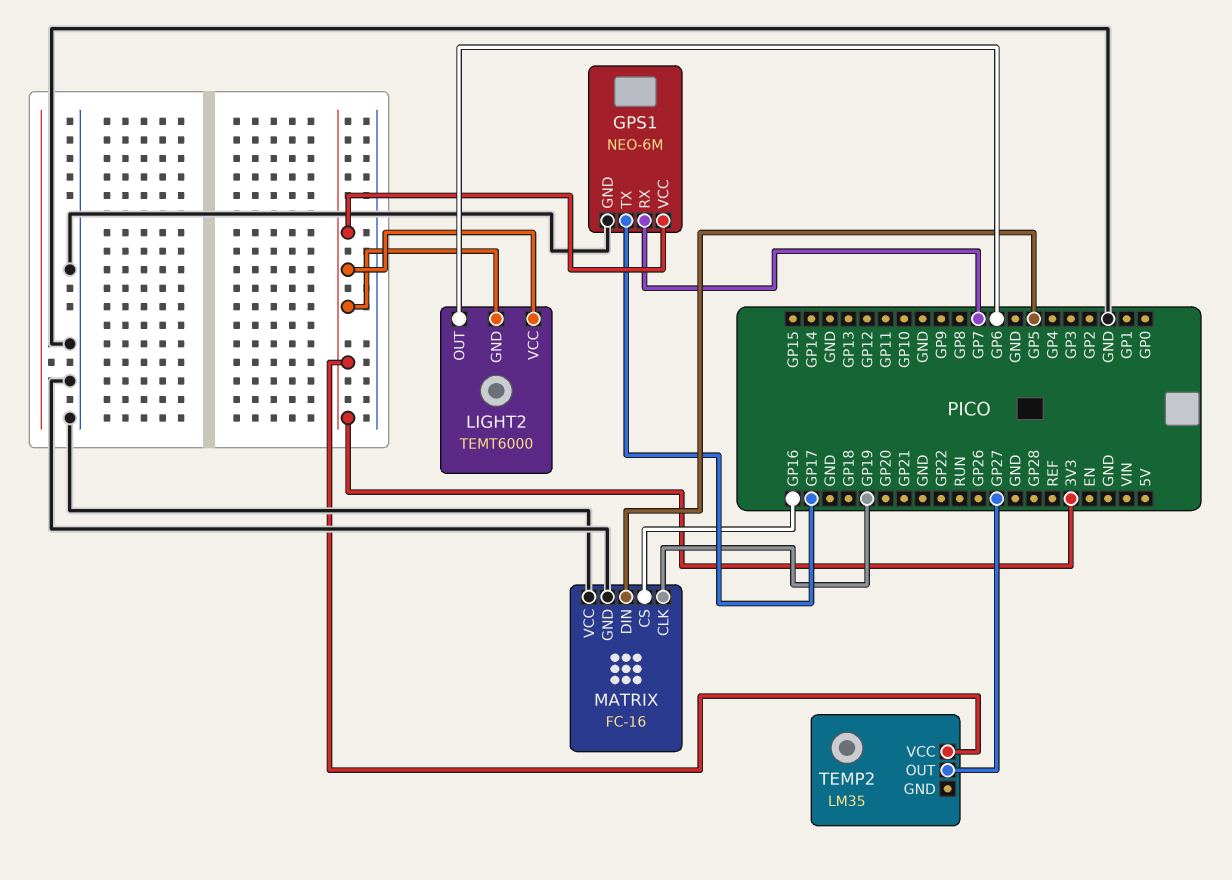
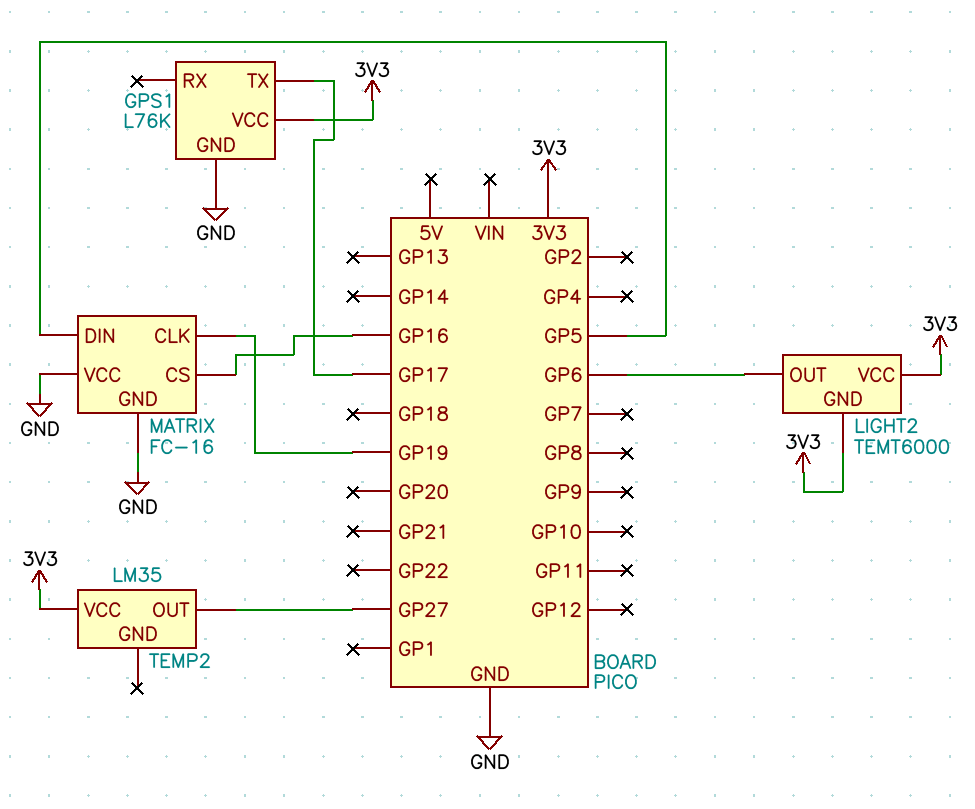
GPS1: NEO-6M -> L76K
GPS1 pin RX: GP7 -> none

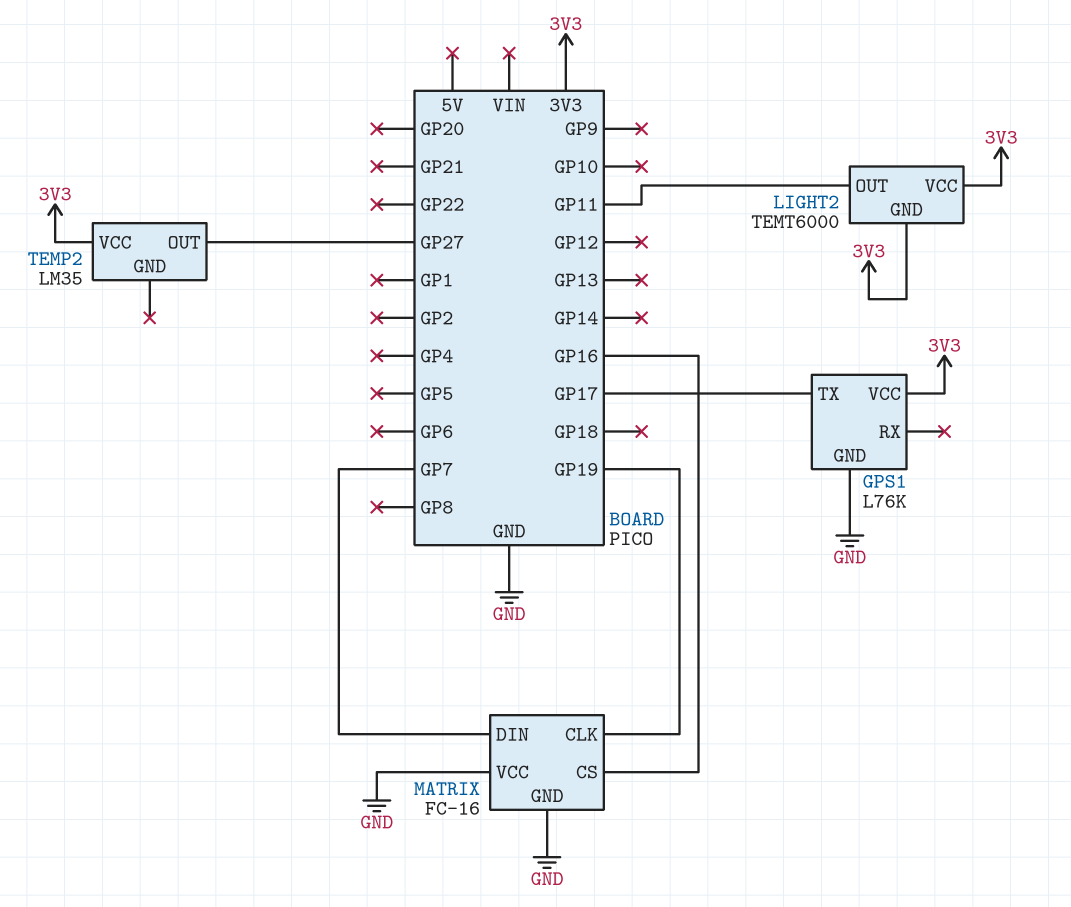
LIGHT2 pin OUT: GP6 -> GP11
MATRIX pin DIN: GP5 -> GP7

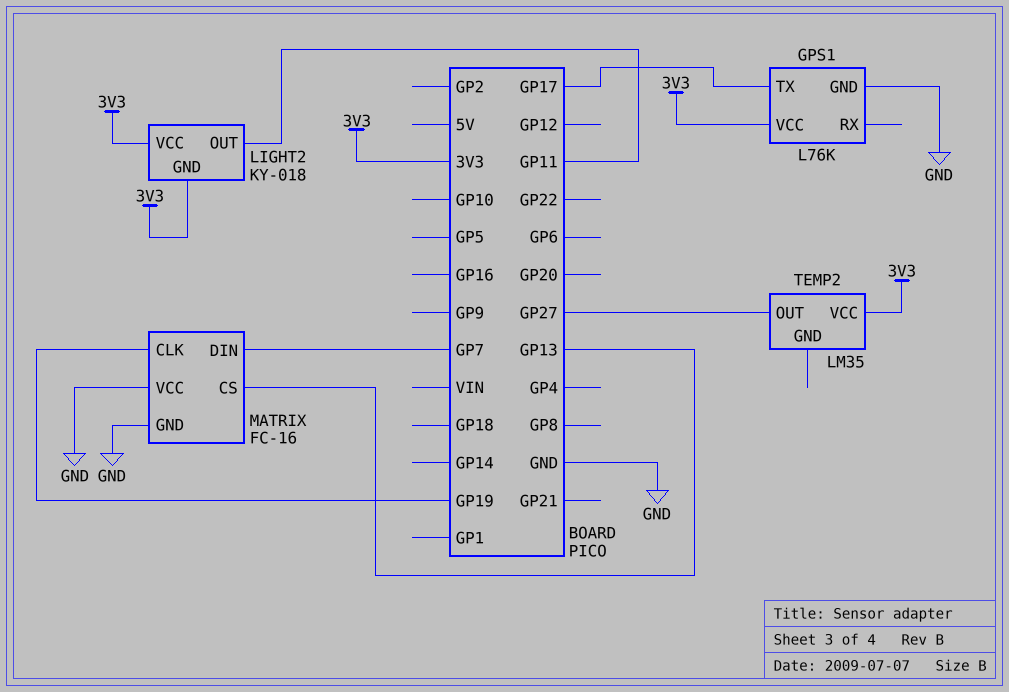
LIGHT2: TEMT6000 -> KY-018
MATRIX pin CS: GP16 -> GP13

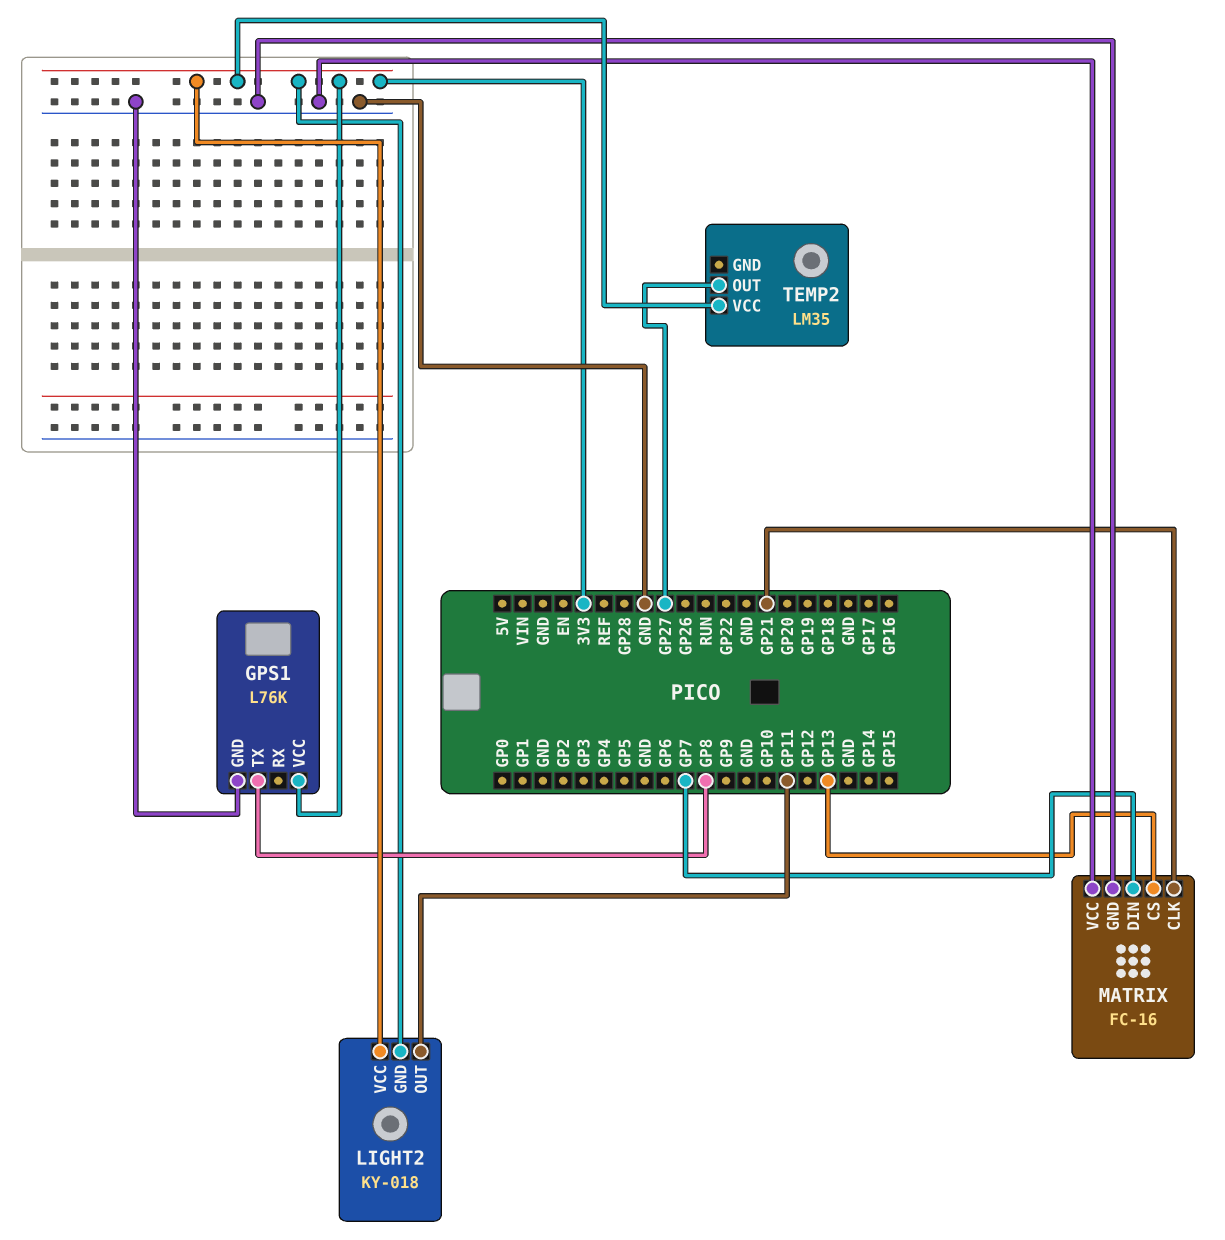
GPS1 pin TX: GP17 -> GP8
MATRIX pin CLK: GP19 -> GP21

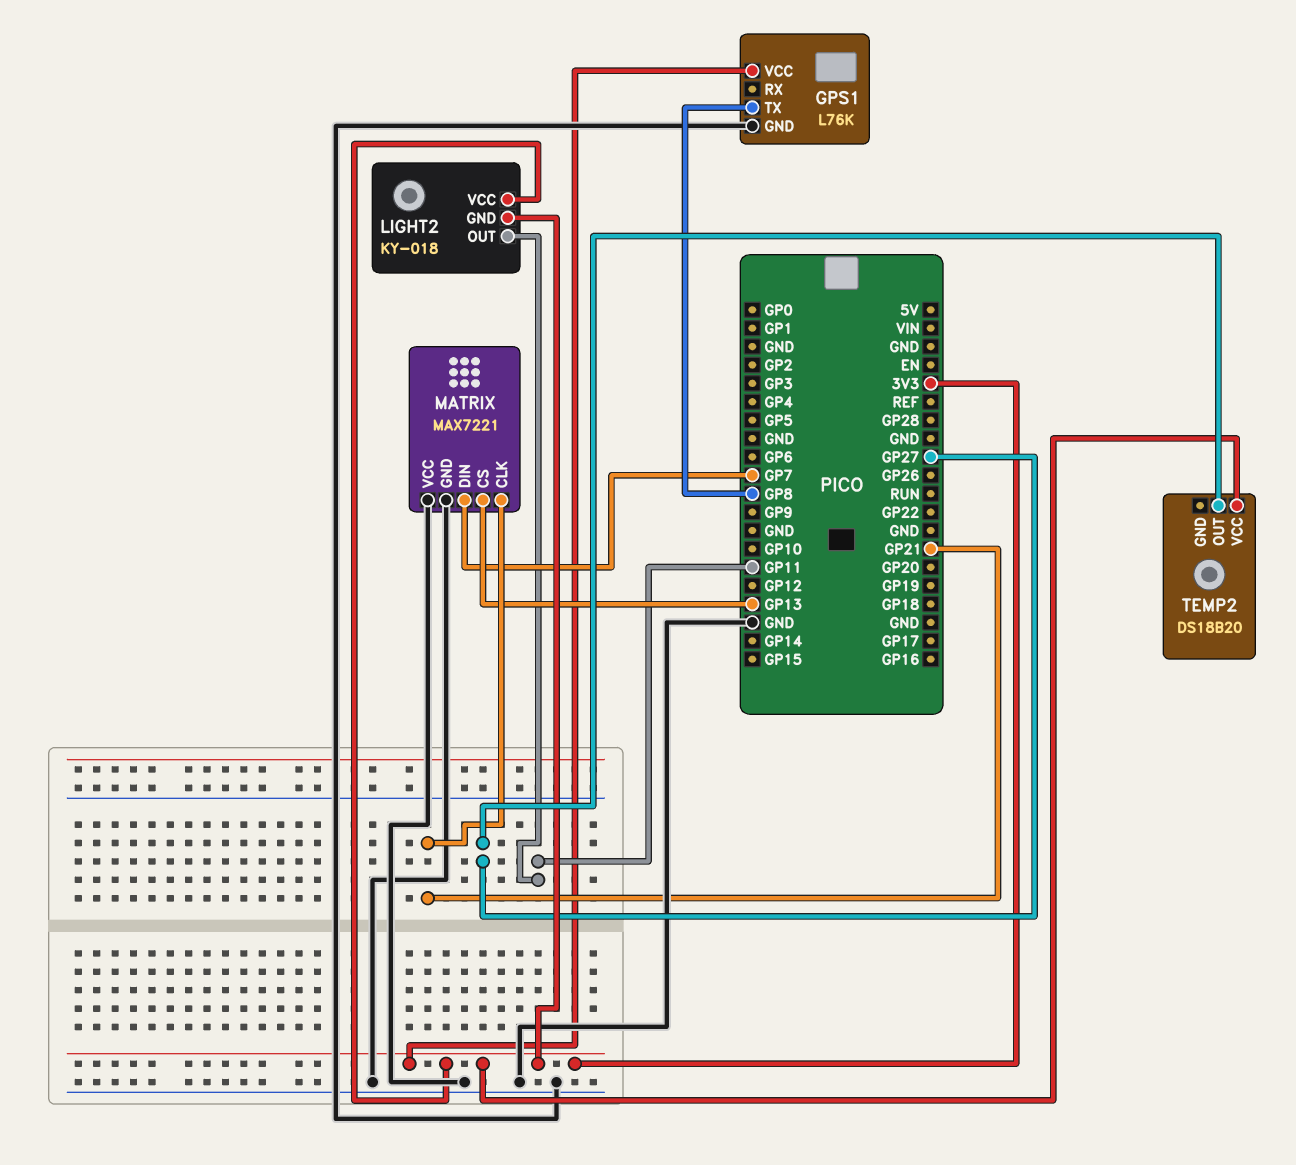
MATRIX: FC-16 -> MAX7221
TEMP2: LM35 -> DS18B20

